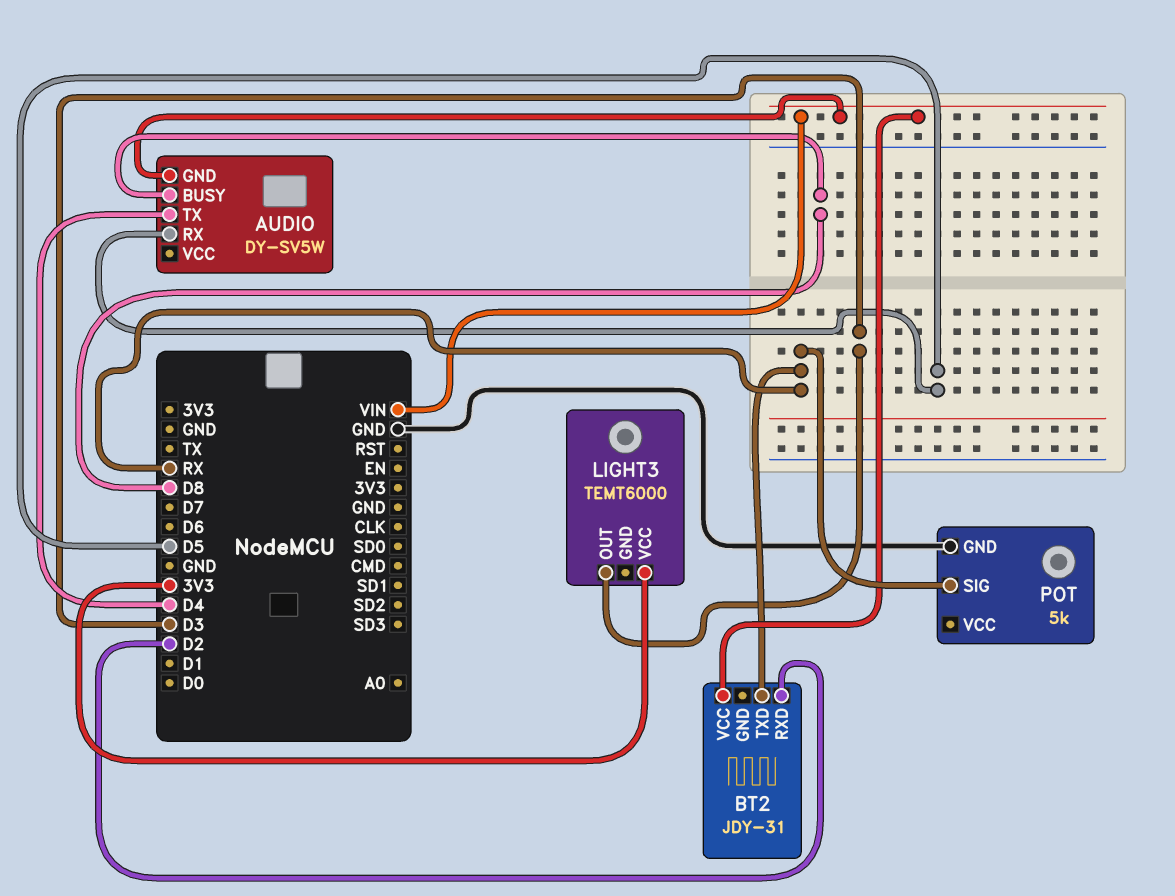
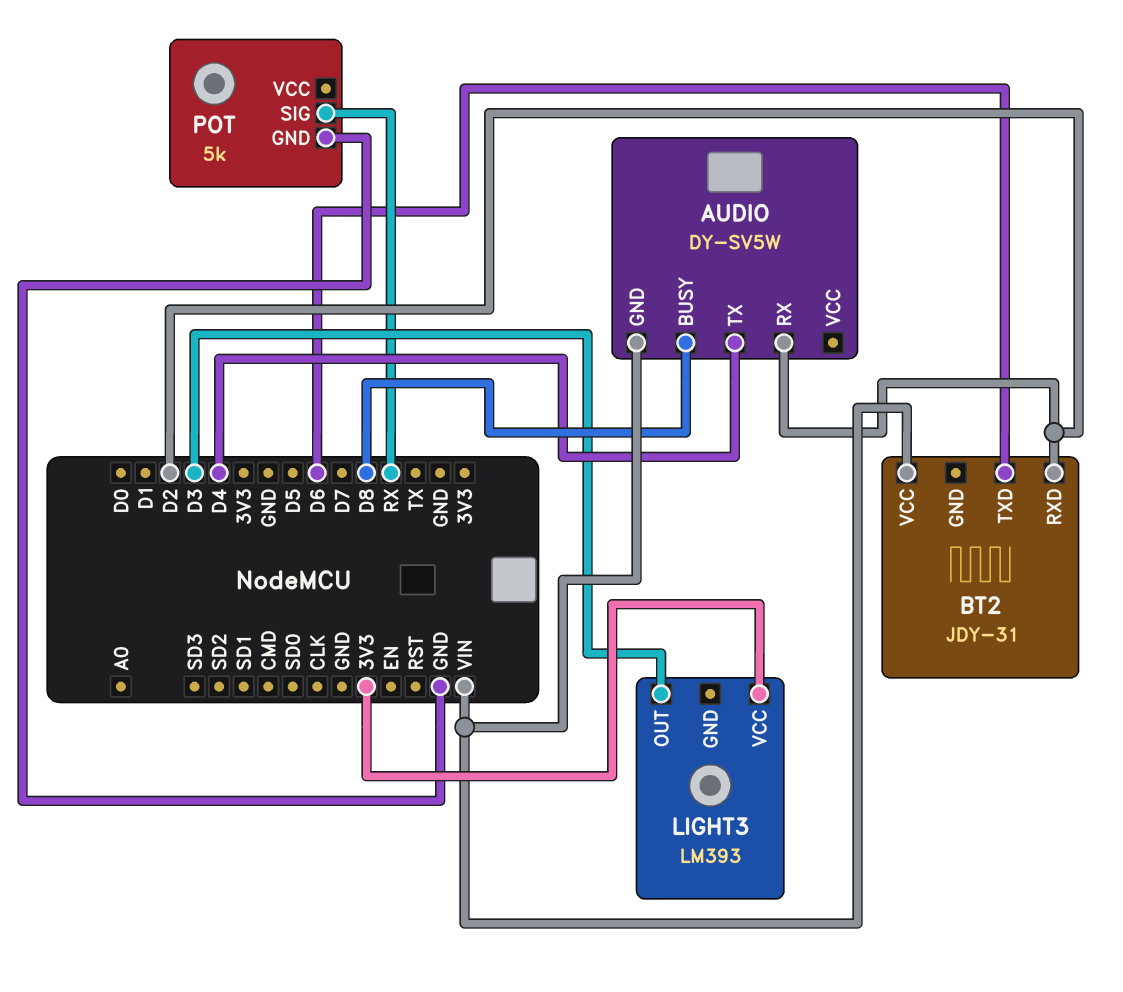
AUDIO pin RX: D5 -> D2
BT2 pin TXD: RX -> D6
LIGHT3: TEMT6000 -> LM393

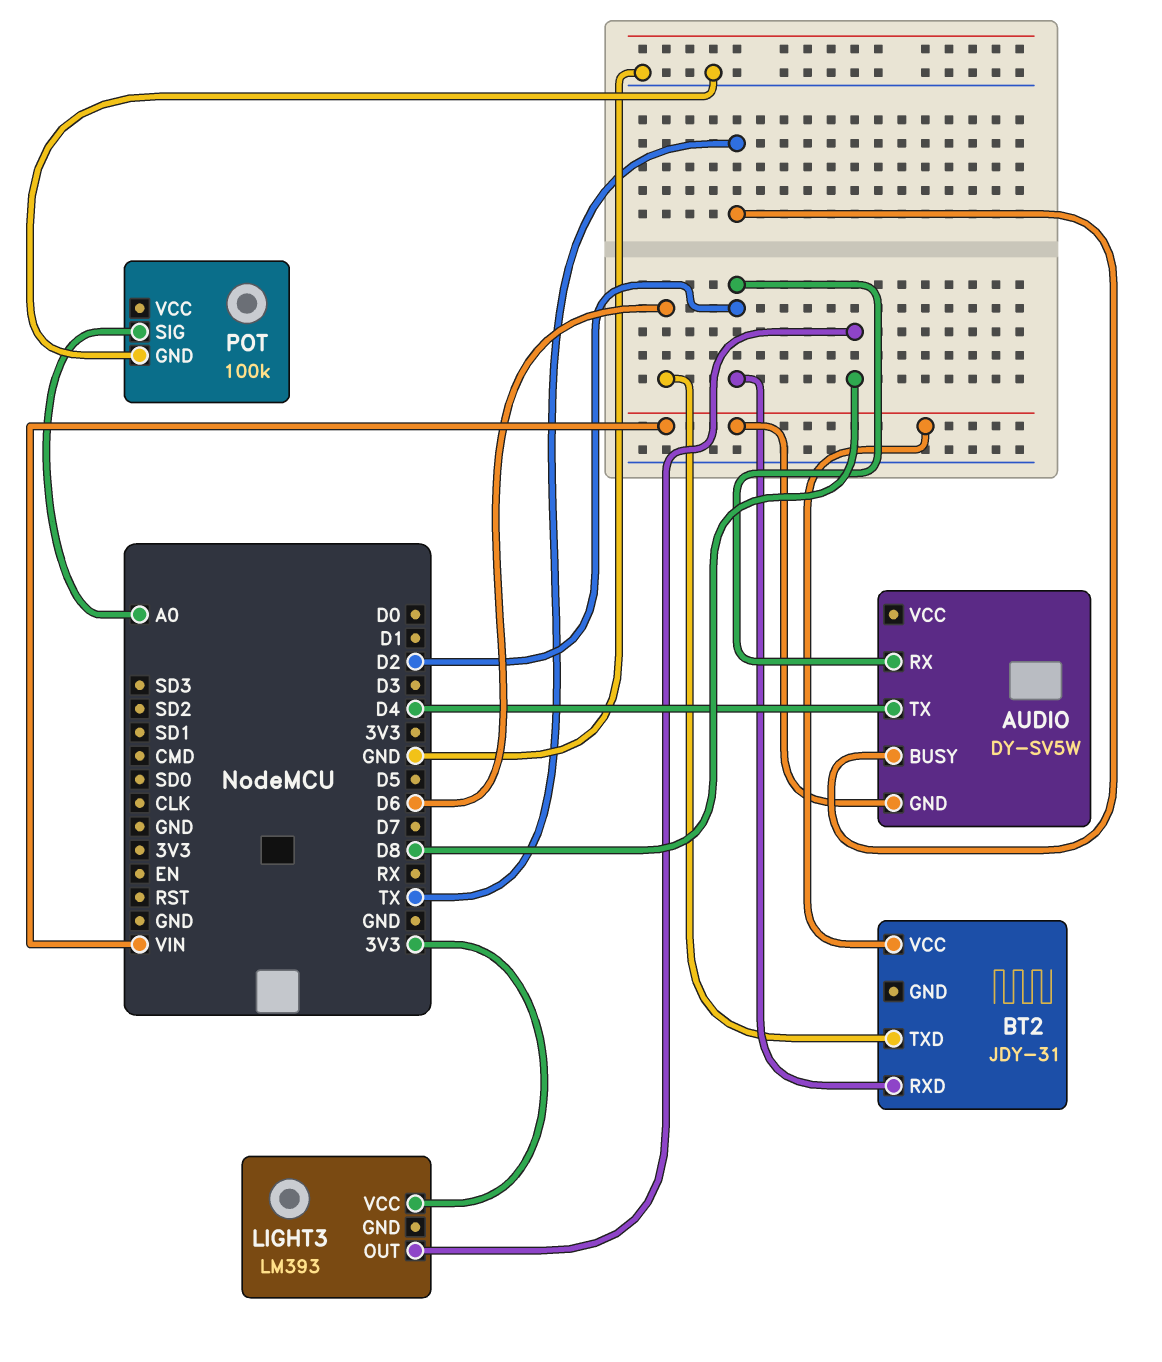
AUDIO pin BUSY: D8 -> TX
LIGHT3 pin OUT: D3 -> D8
POT: 5k -> 100k
POT pin SIG: RX -> A0

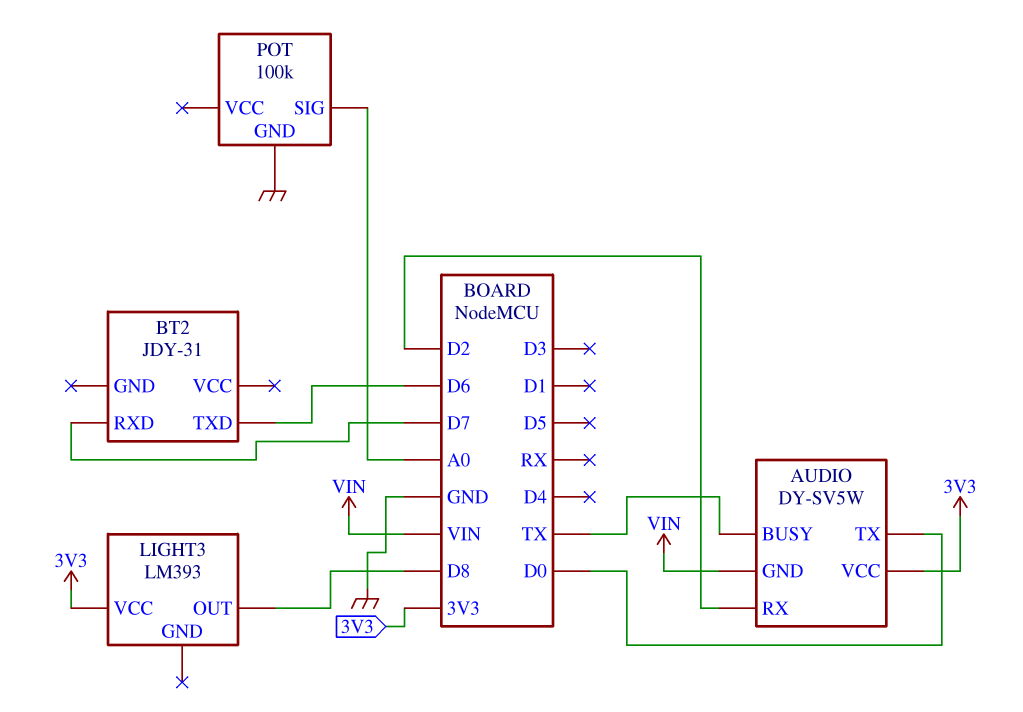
AUDIO pin TX: D4 -> D0
AUDIO pin VCC: none -> 3V3
BT2 pin RXD: D2 -> D7
BT2 pin VCC: VIN -> none

